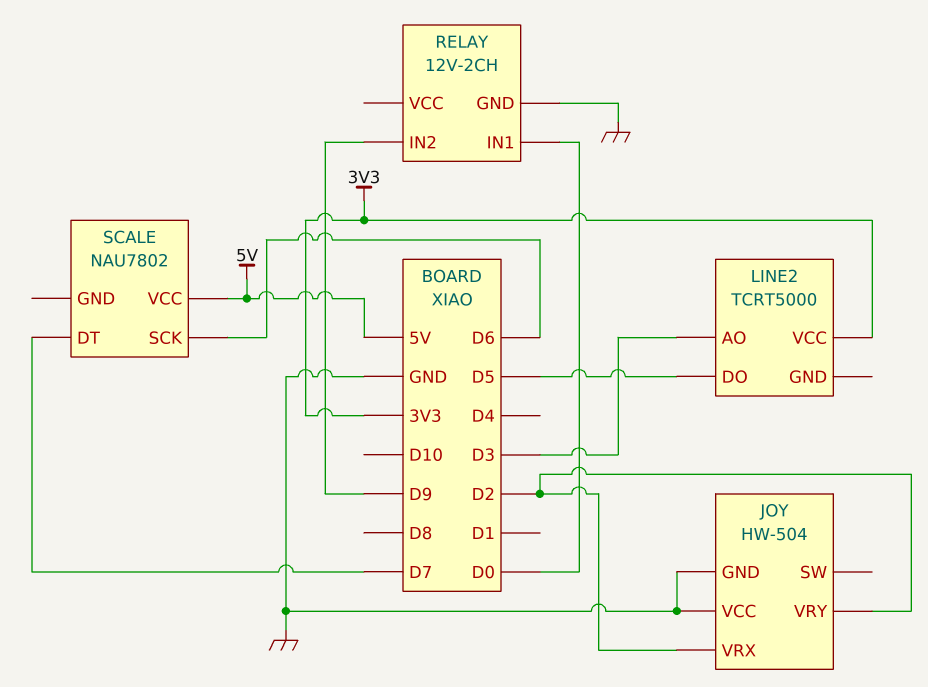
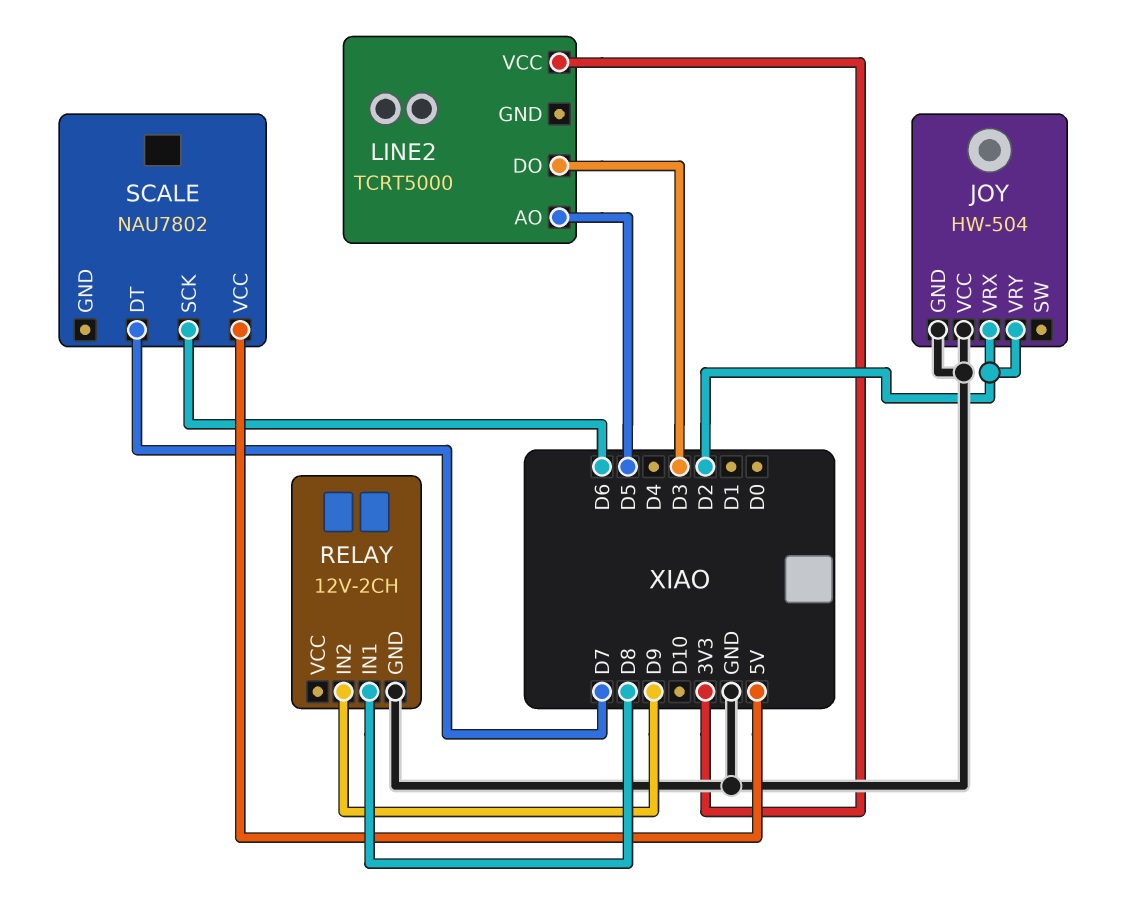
LINE2 pin AO: D3 -> D5
LINE2 pin DO: D5 -> D3
RELAY pin IN1: D0 -> D8

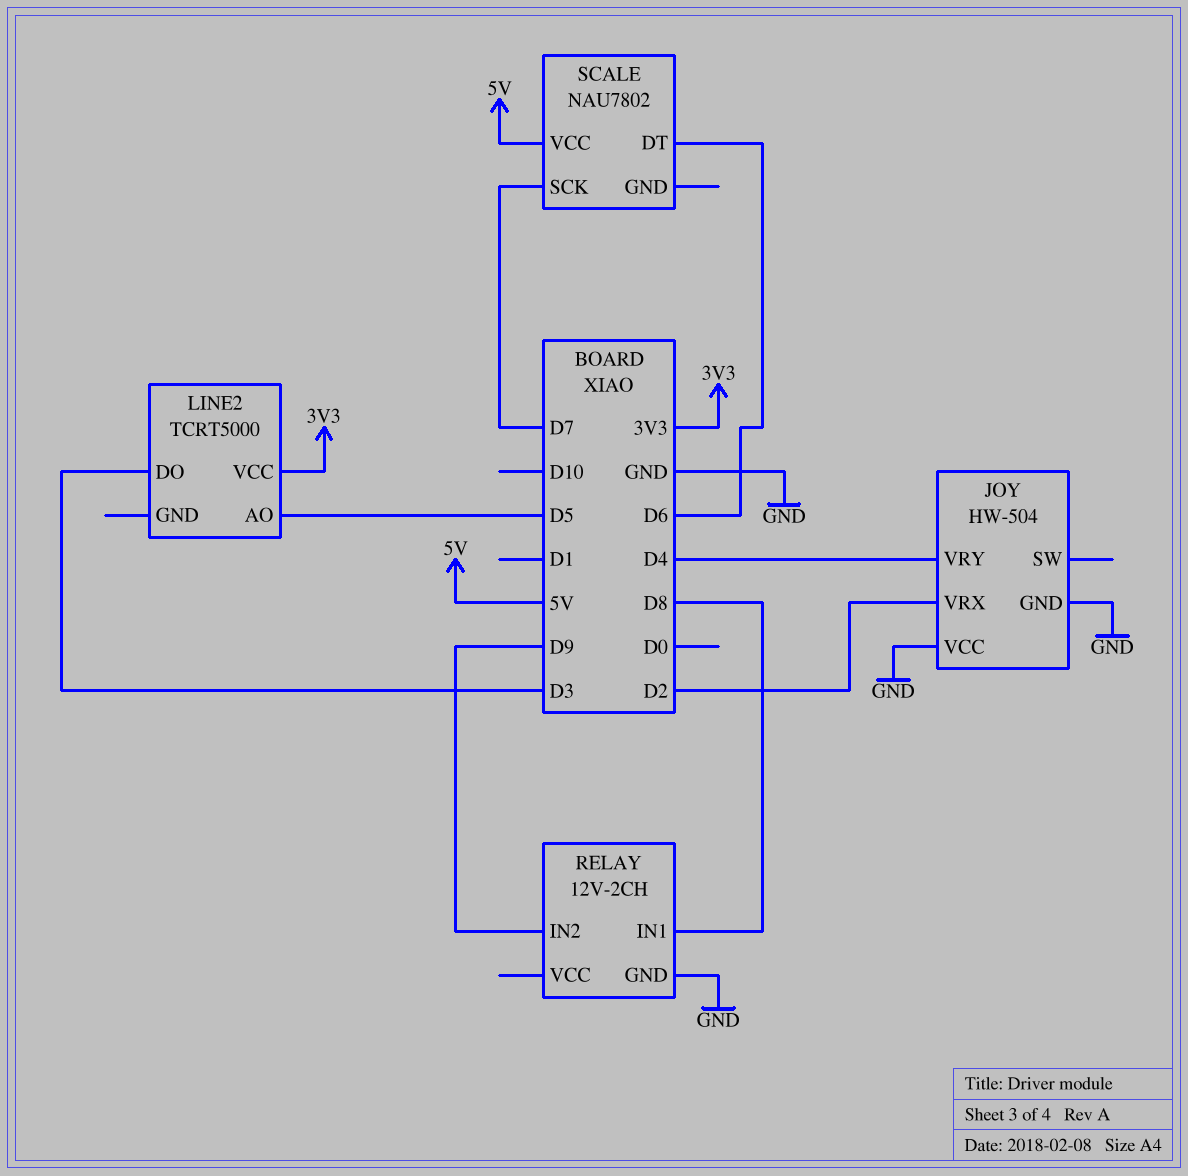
JOY pin VRY: D2 -> D4
SCALE pin DT: D7 -> D6
SCALE pin SCK: D6 -> D7

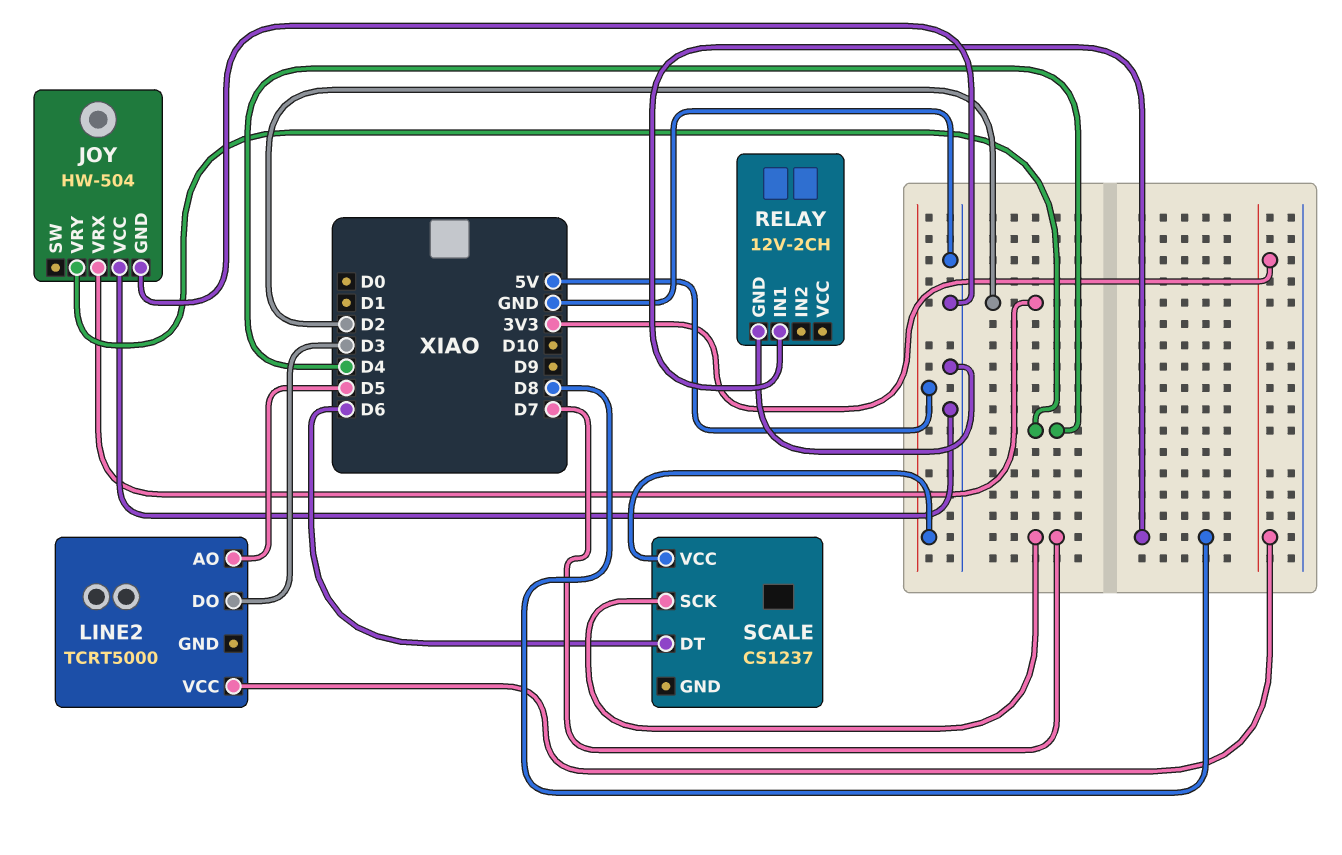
RELAY pin IN2: D9 -> none
SCALE: NAU7802 -> CS1237

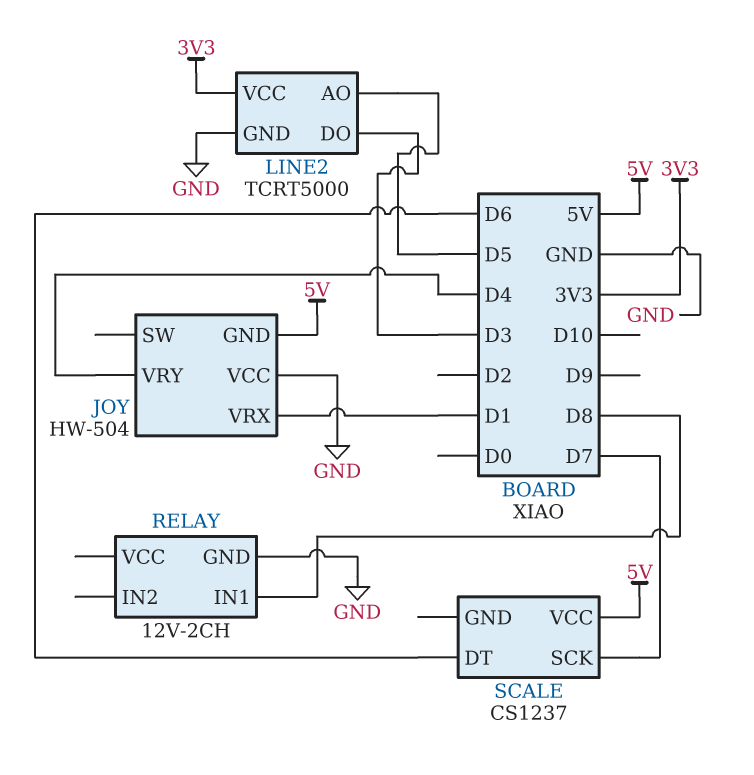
JOY pin GND: GND -> 5V
JOY pin VRX: D2 -> D1
LINE2 pin GND: none -> GND

